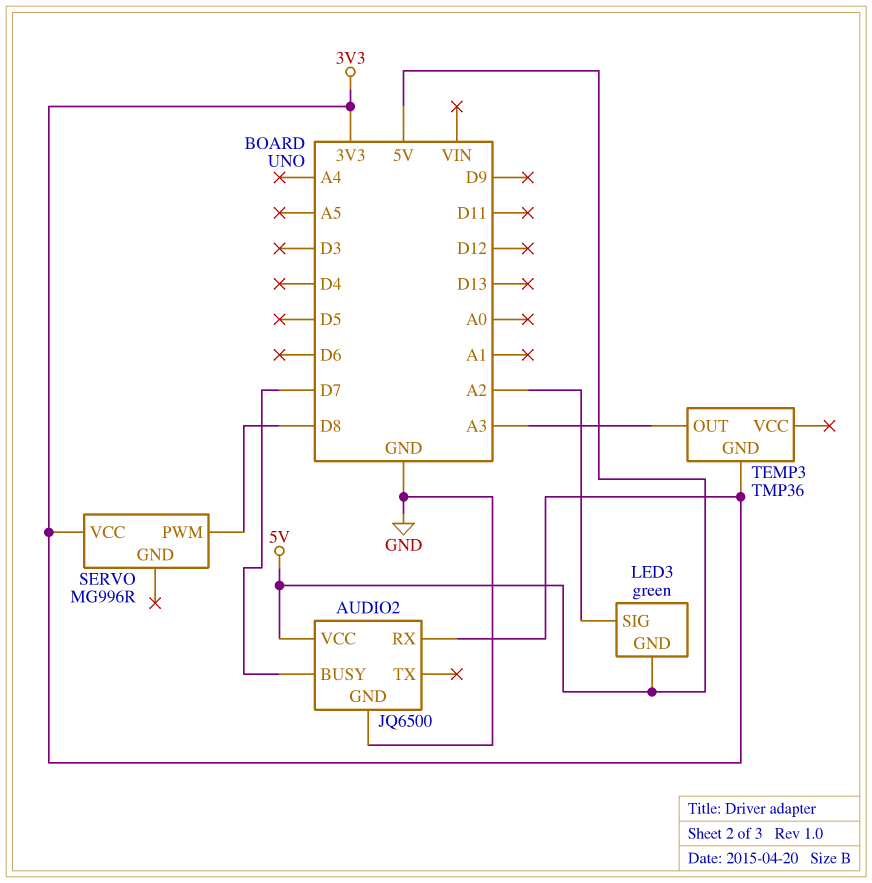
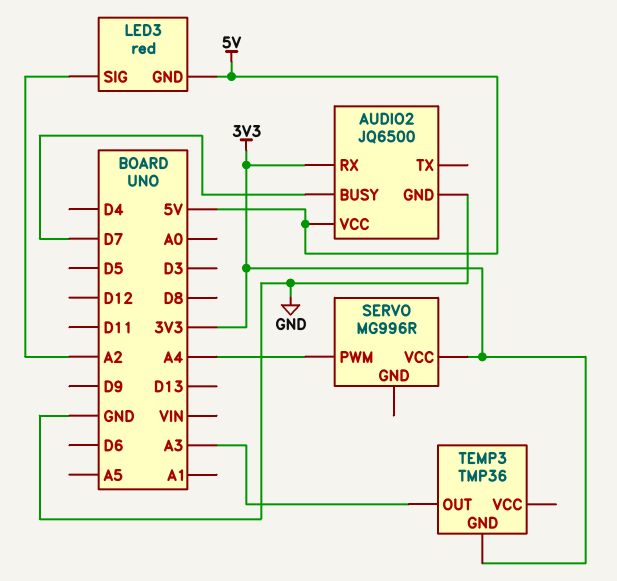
LED3: green -> red
SERVO pin PWM: D8 -> A4

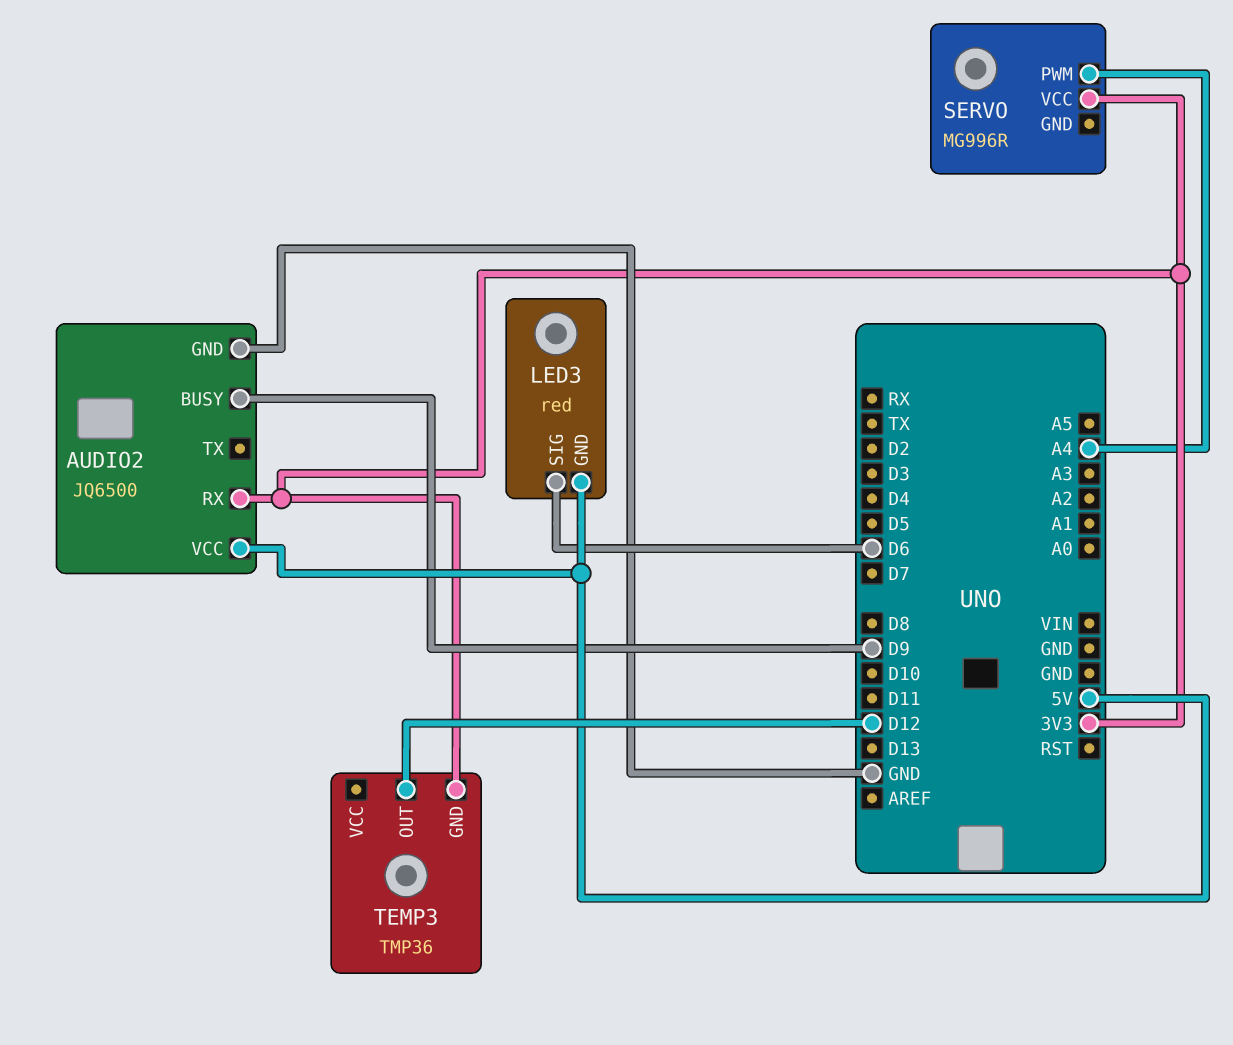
AUDIO2 pin BUSY: D7 -> D9
LED3 pin SIG: A2 -> D6
TEMP3 pin OUT: A3 -> D12

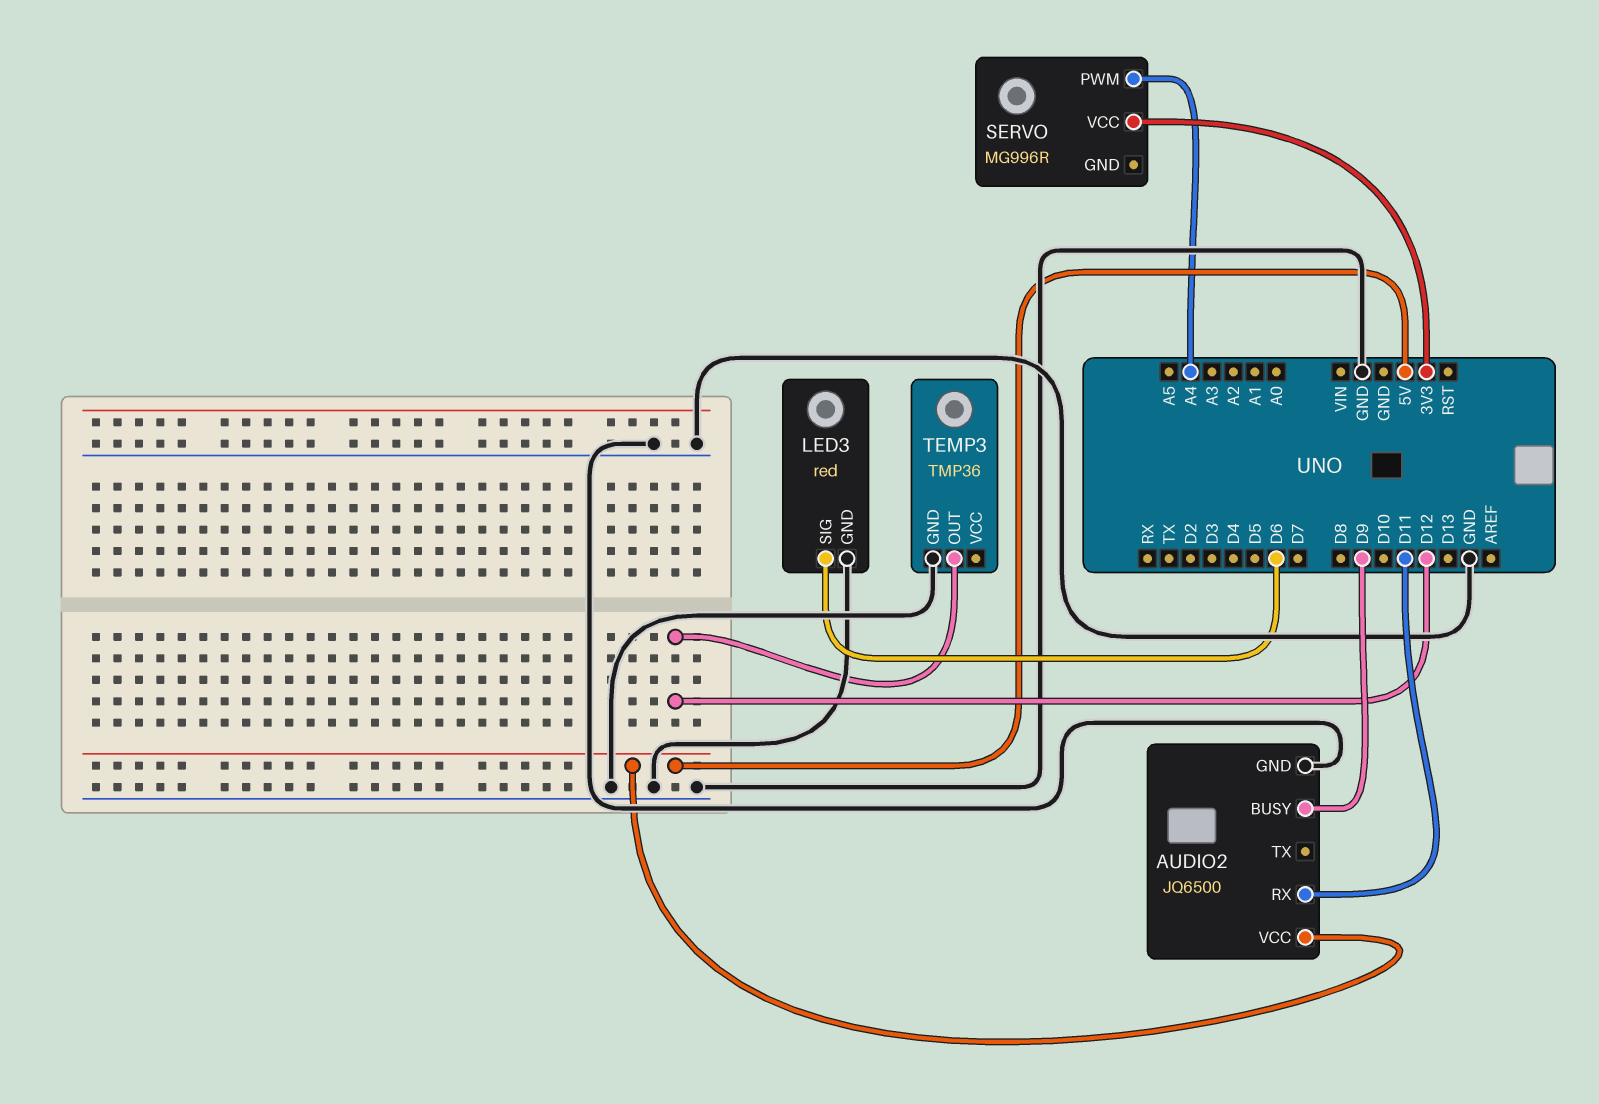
AUDIO2 pin RX: 3V3 -> D11
LED3 pin GND: 5V -> GND
TEMP3 pin GND: 3V3 -> GND

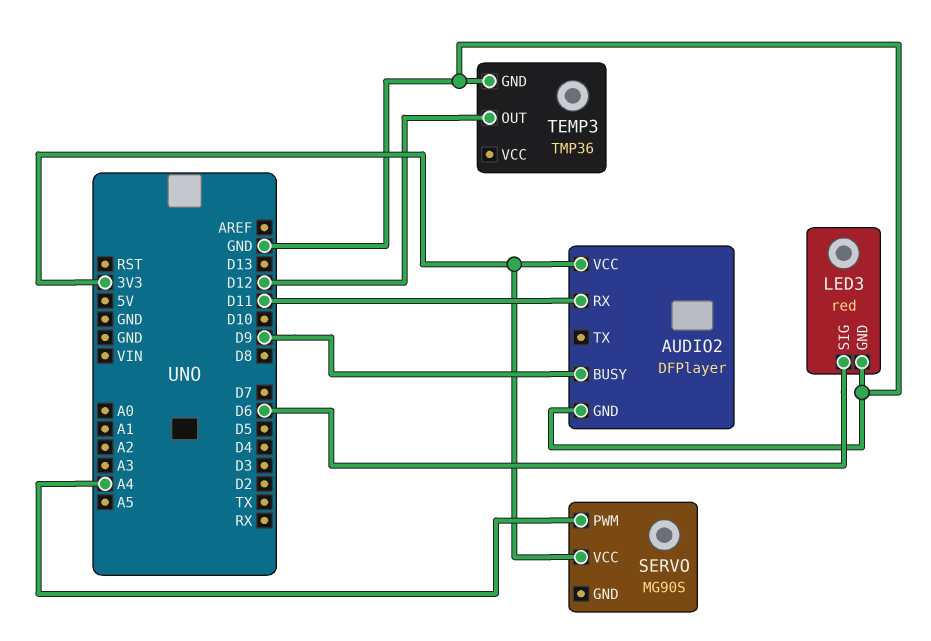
AUDIO2: JQ6500 -> DFPlayer
AUDIO2 pin VCC: 5V -> 3V3
SERVO: MG996R -> MG90S

